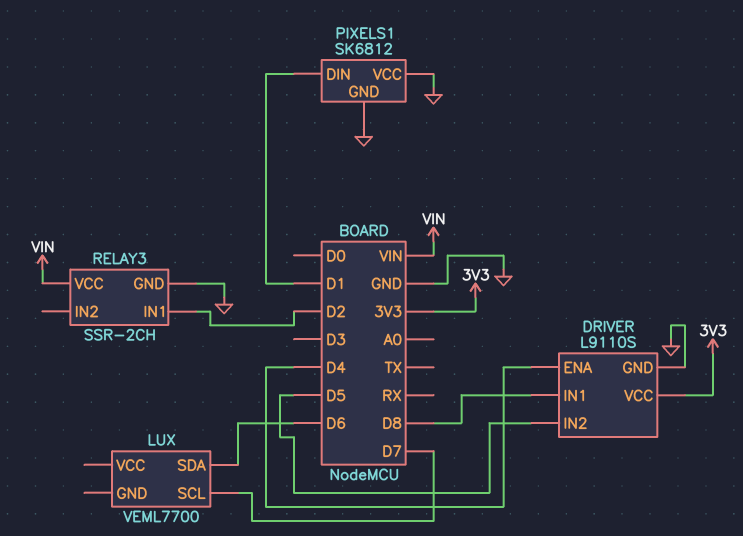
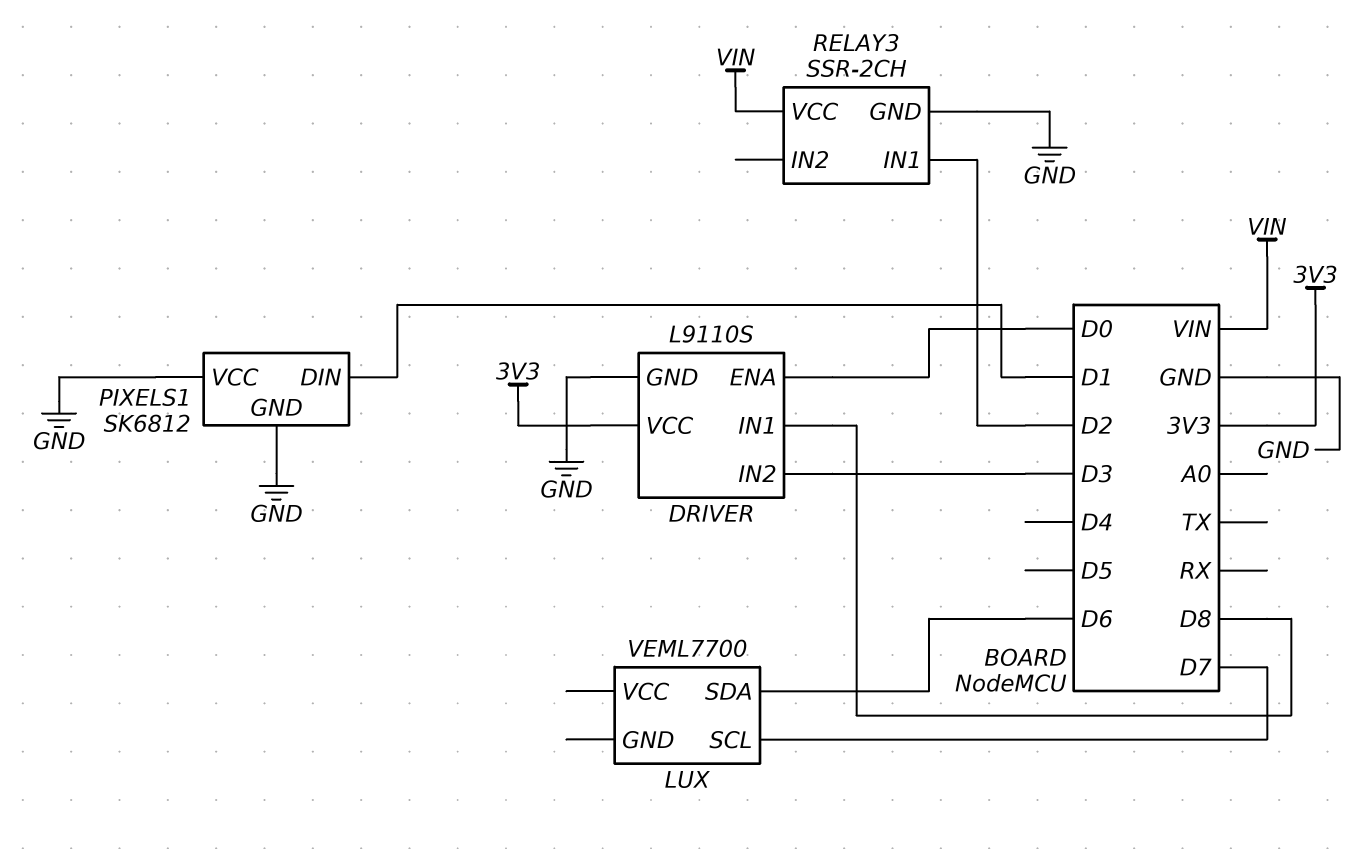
DRIVER pin ENA: D4 -> D0
DRIVER pin IN2: D5 -> D3

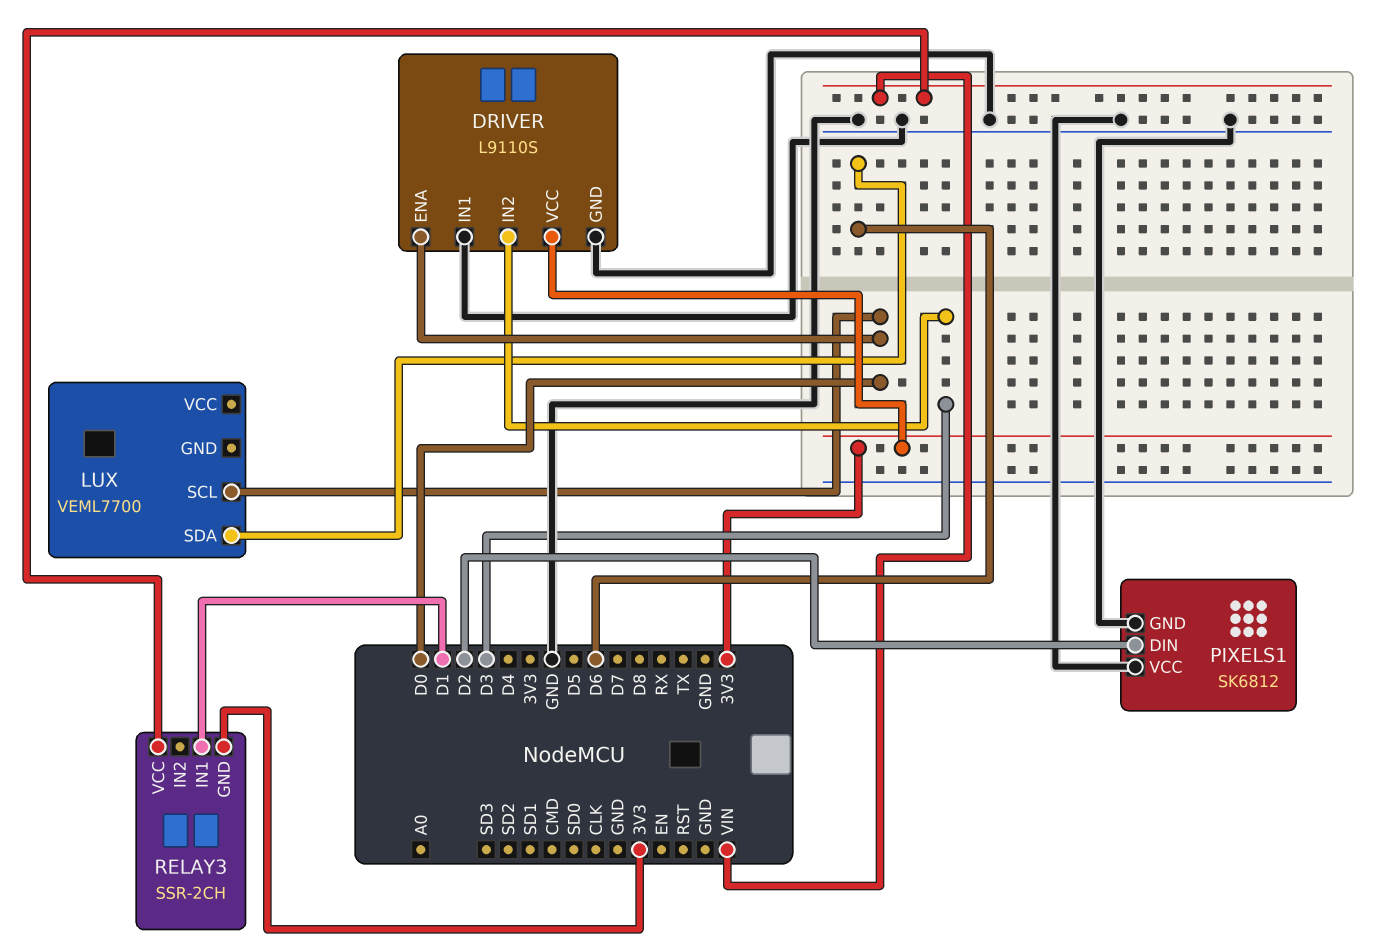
DRIVER pin IN1: D8 -> GND
LUX pin SCL: D7 -> D0
PIXELS1 pin DIN: D1 -> D2
RELAY3 pin GND: GND -> 3V3
RELAY3 pin IN1: D2 -> D1

